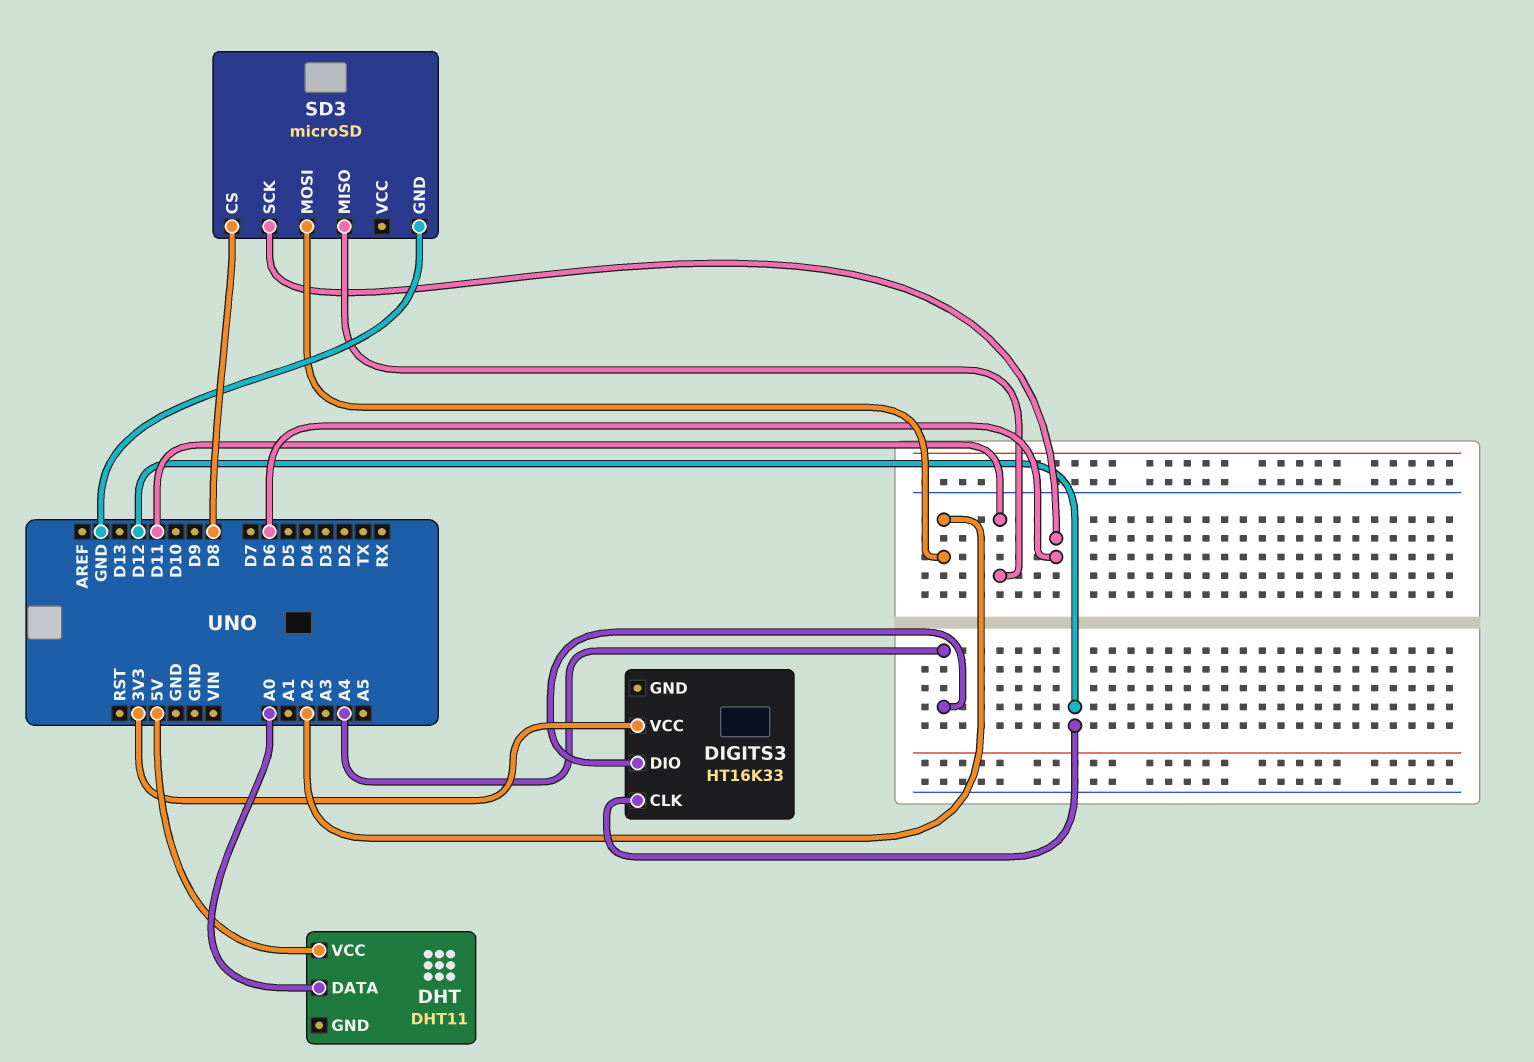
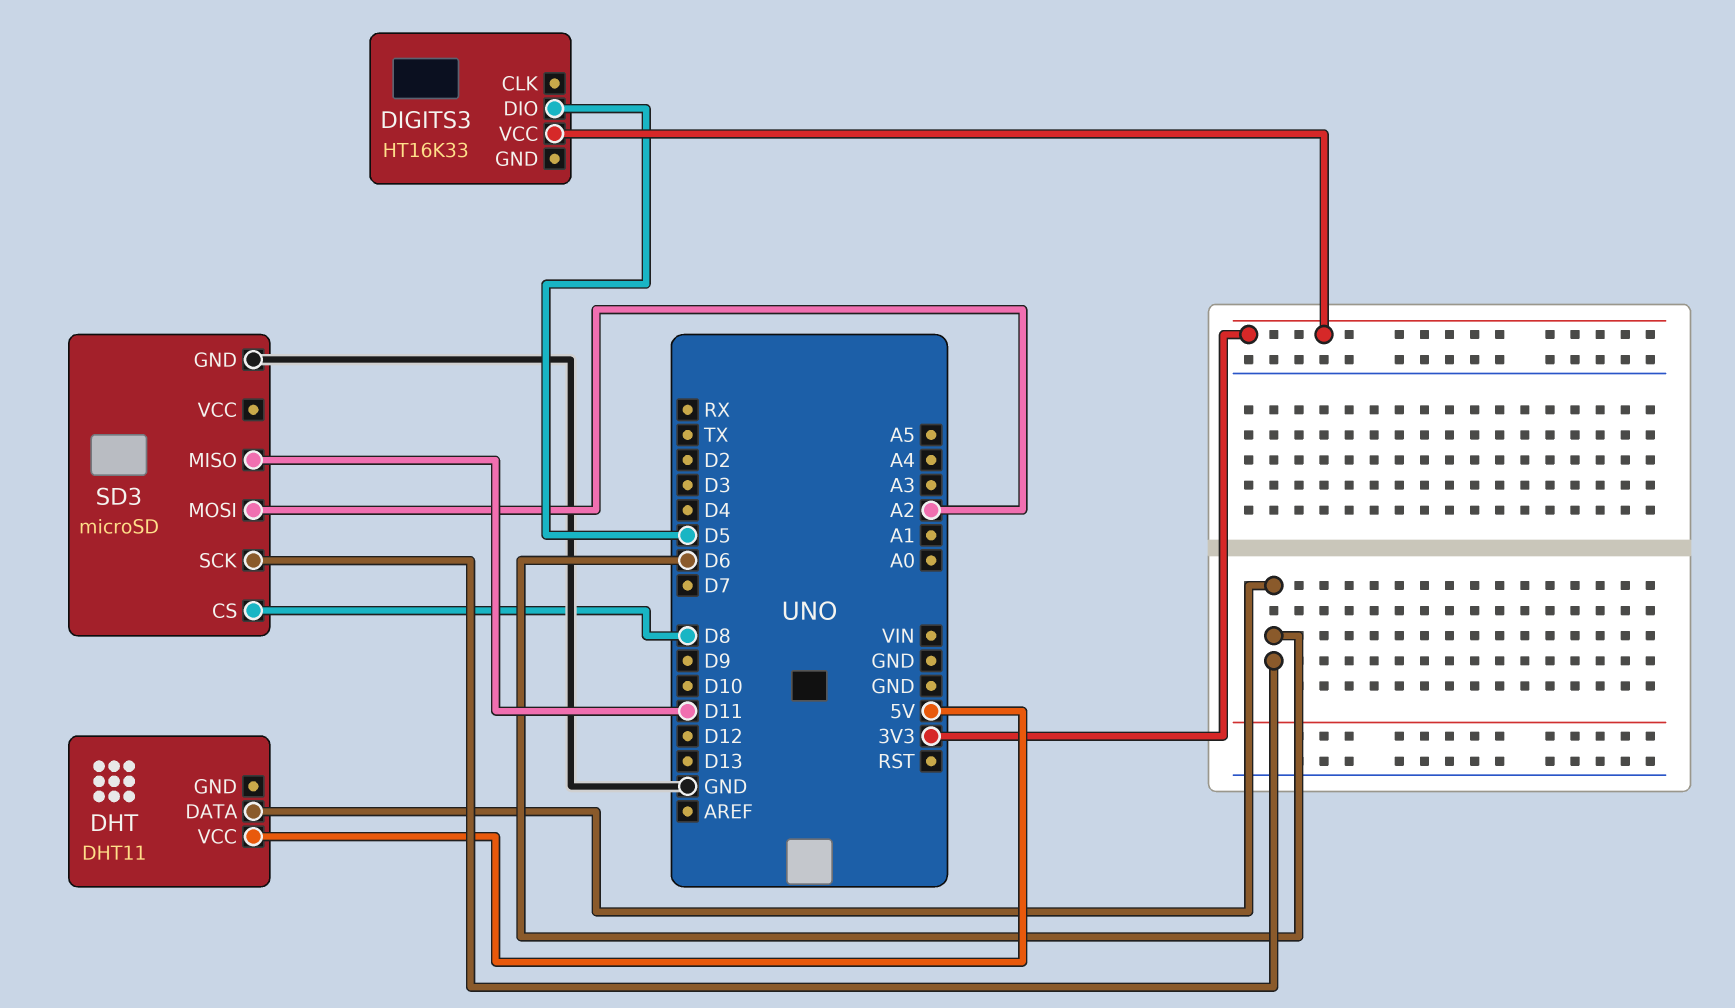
DHT pin DATA: A0 -> D6
DIGITS3 pin CLK: D12 -> none
DIGITS3 pin DIO: A4 -> D5

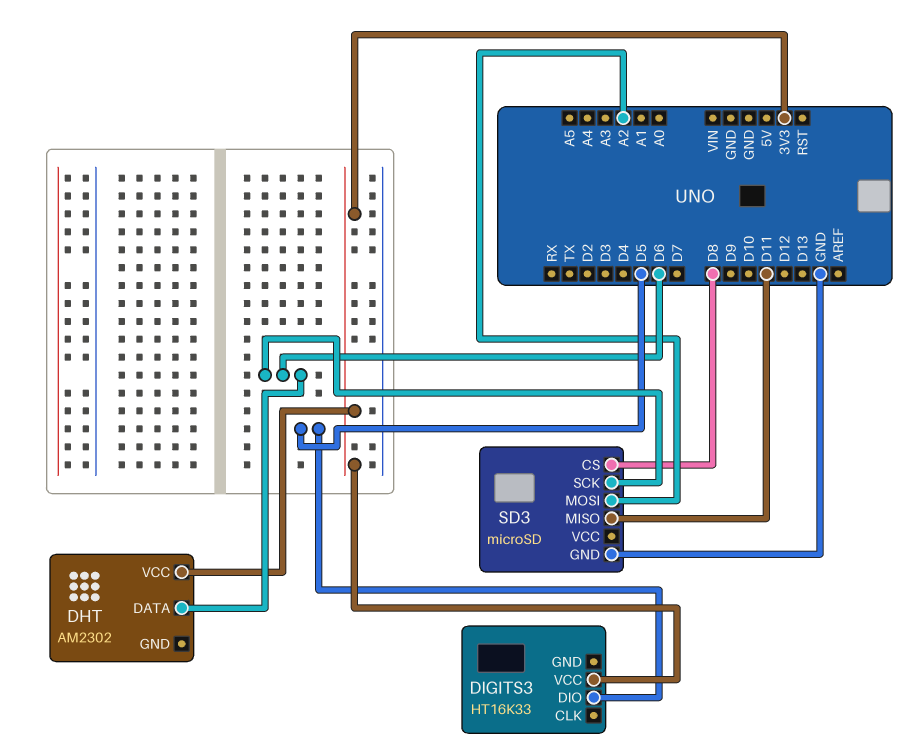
DHT: DHT11 -> AM2302
DHT pin VCC: 5V -> 3V3

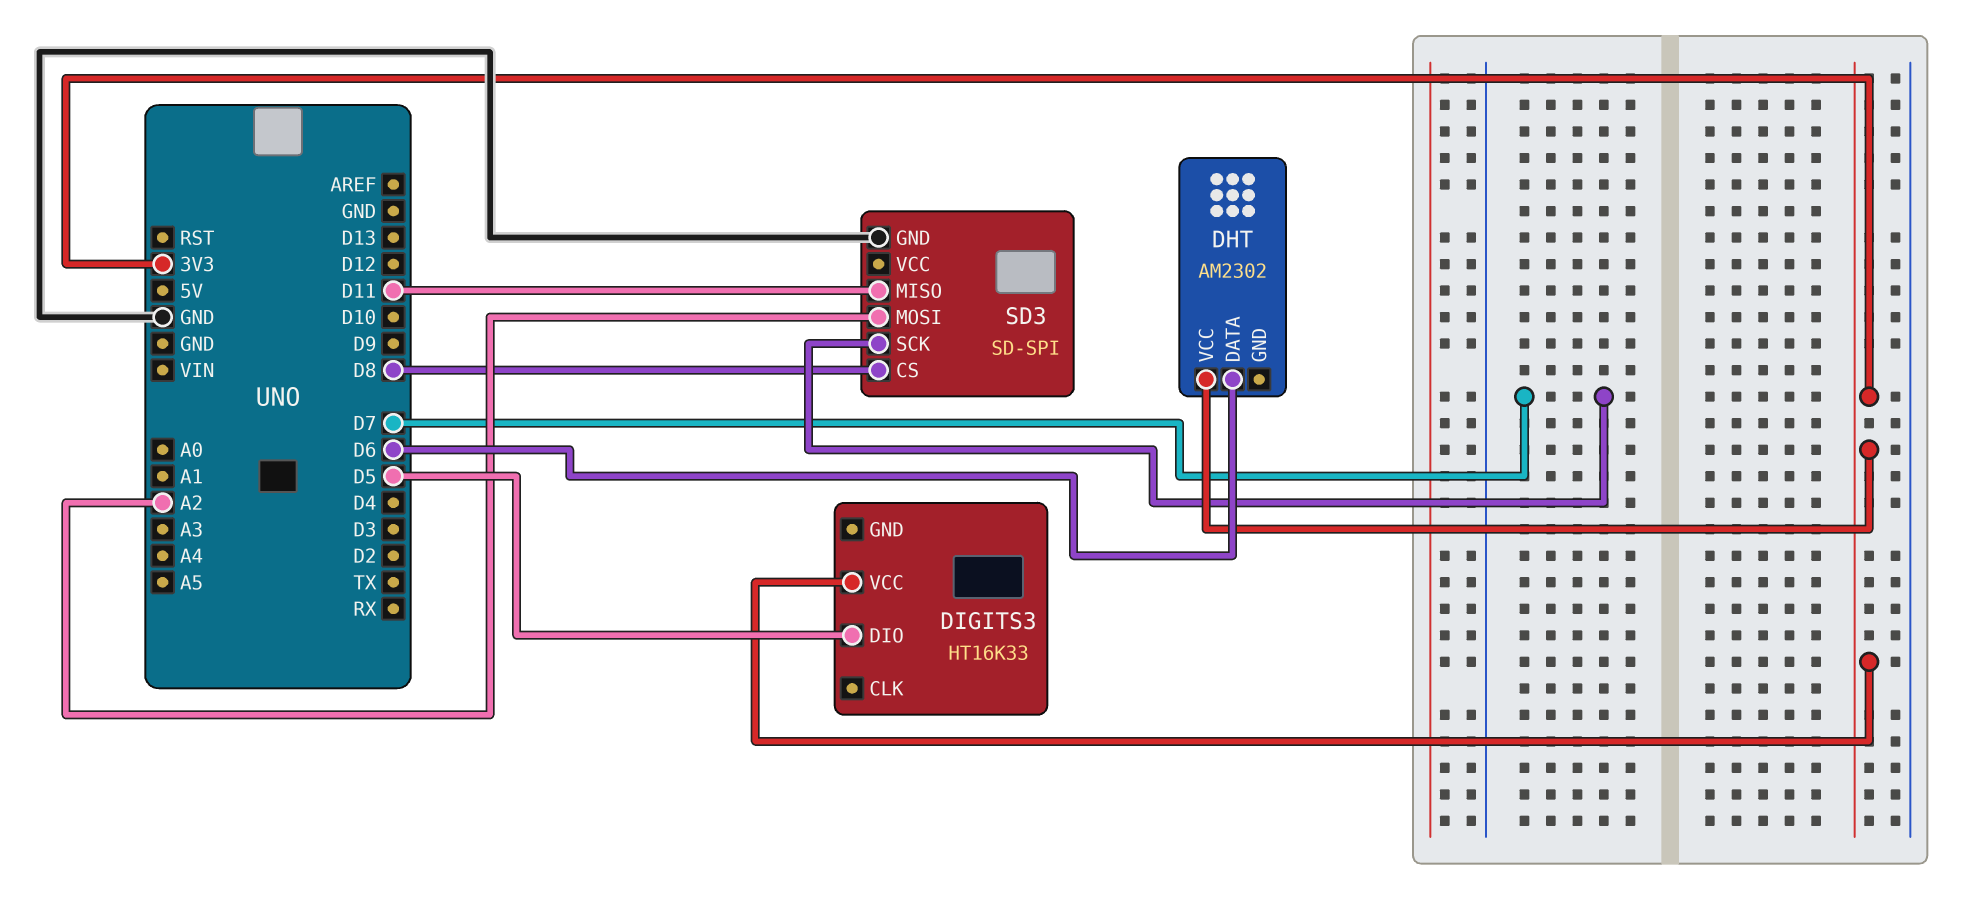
SD3: microSD -> SD-SPI
SD3 pin SCK: D6 -> D7

